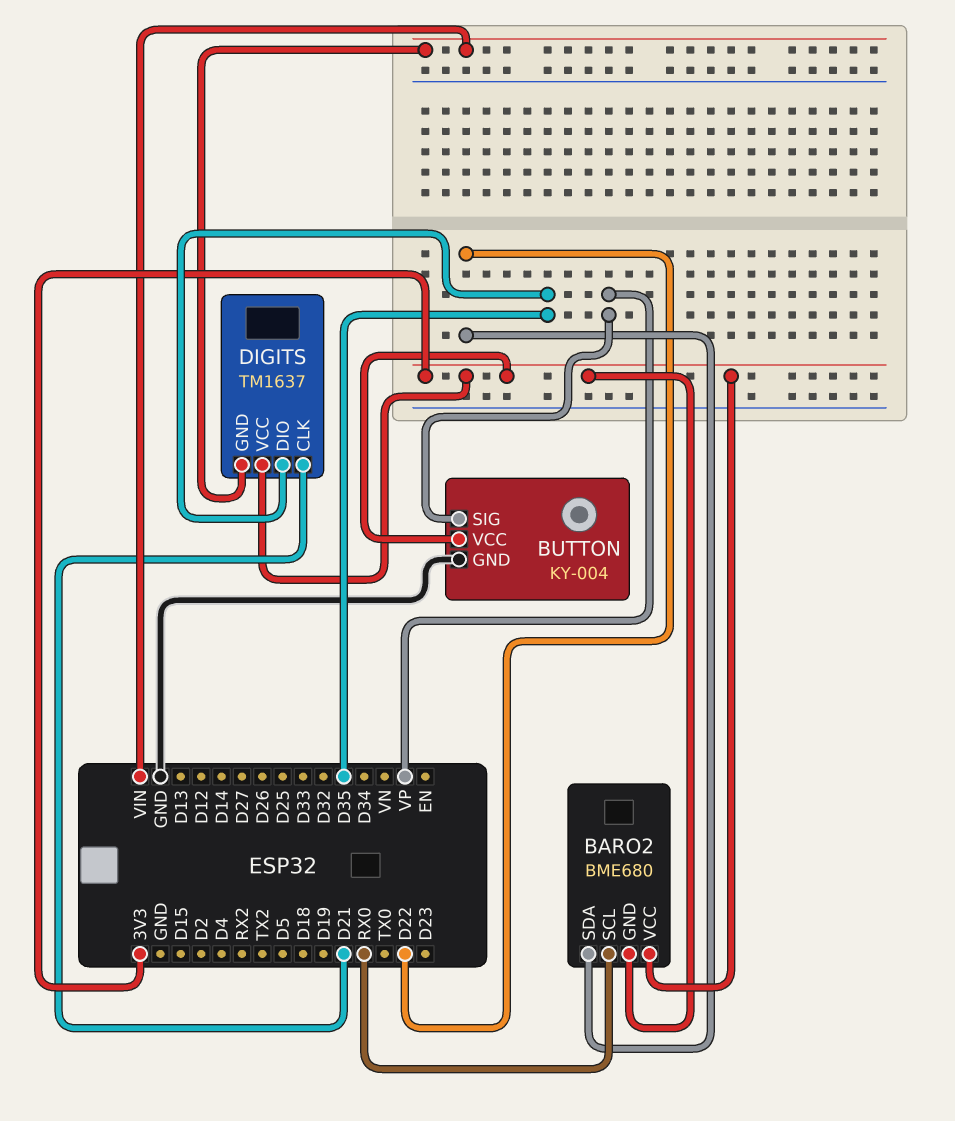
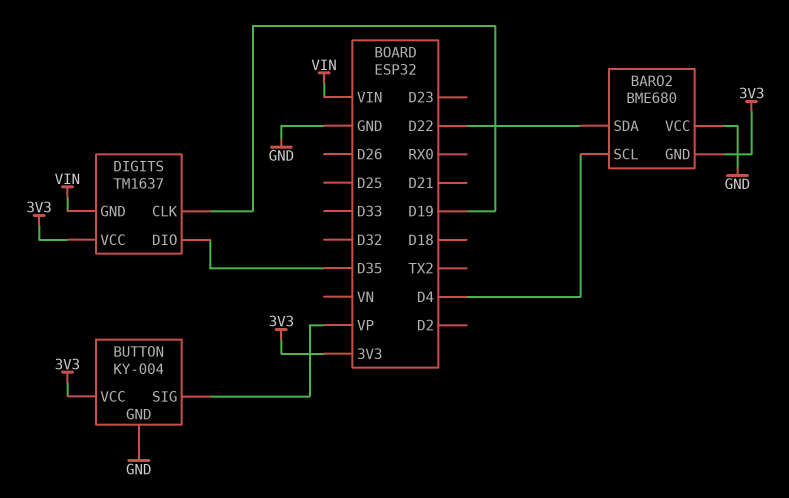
BARO2 pin SCL: RX0 -> D4
BARO2 pin VCC: 3V3 -> GND
DIGITS pin CLK: D21 -> D19

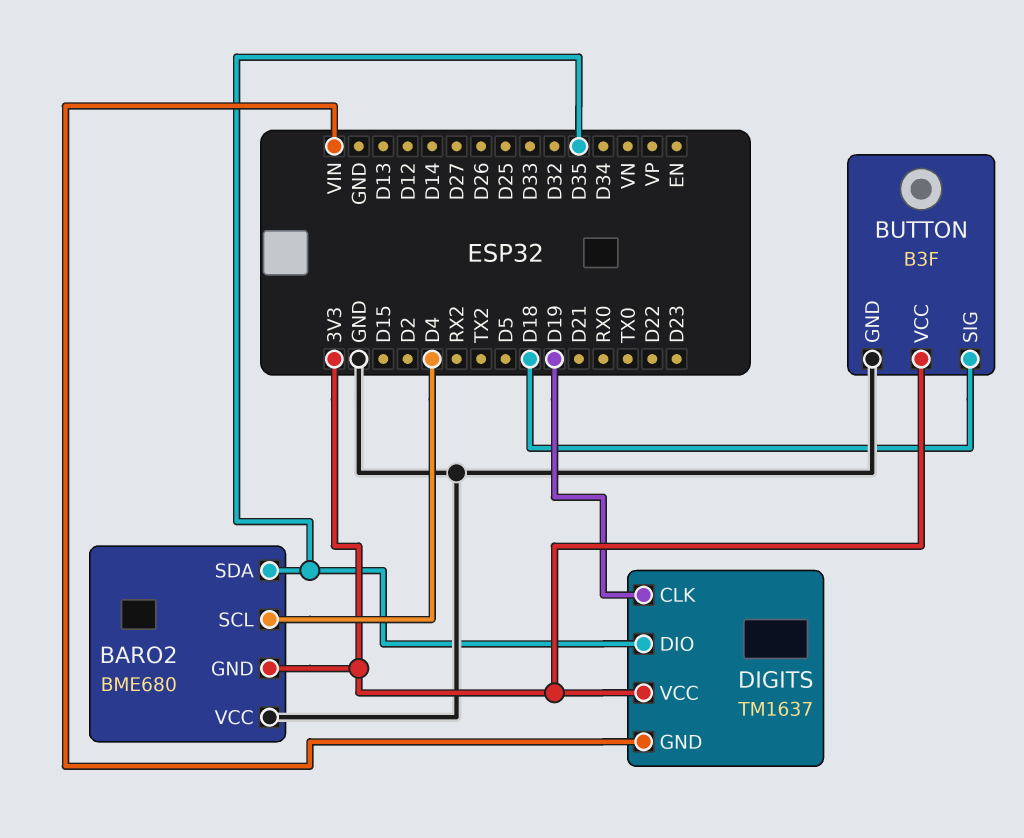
BARO2 pin SDA: D22 -> D35
BUTTON: KY-004 -> B3F
BUTTON pin SIG: VP -> D18

